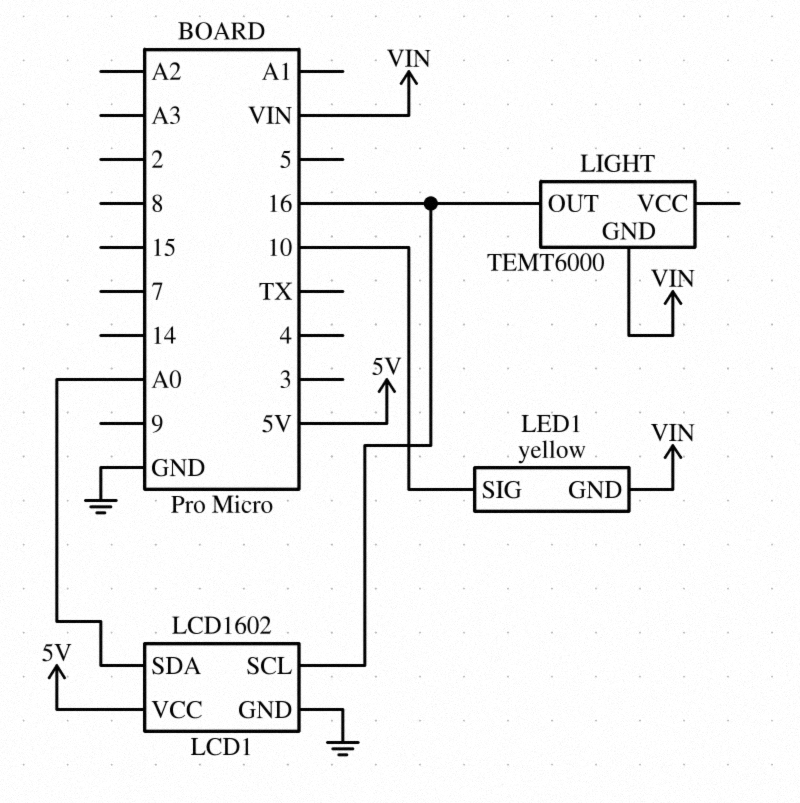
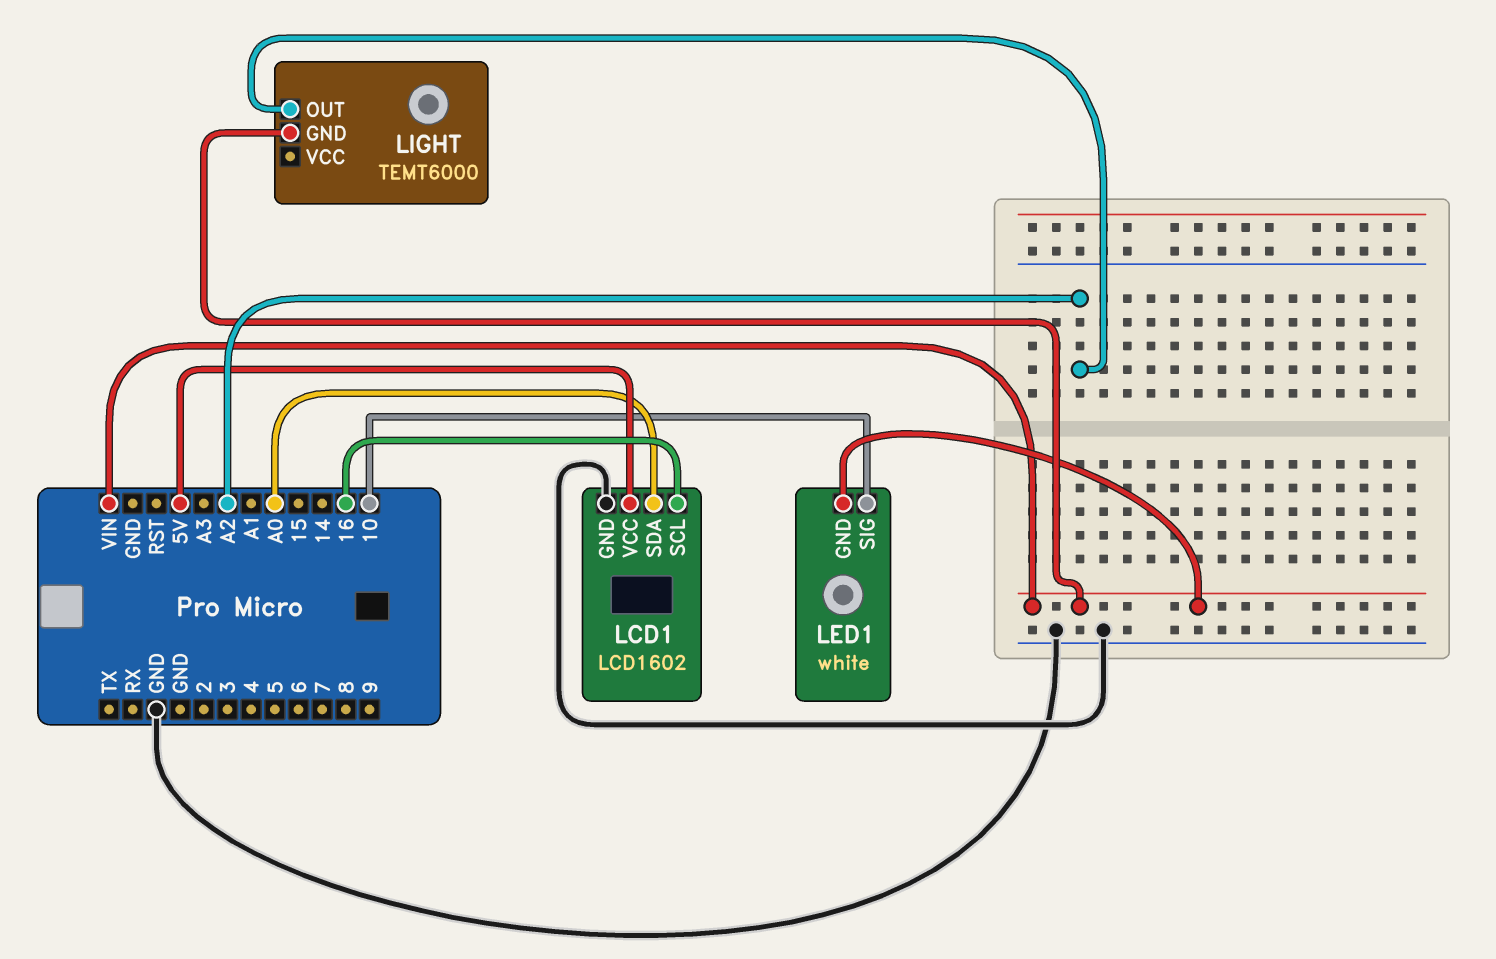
LED1: yellow -> white
LIGHT pin OUT: 16 -> A2

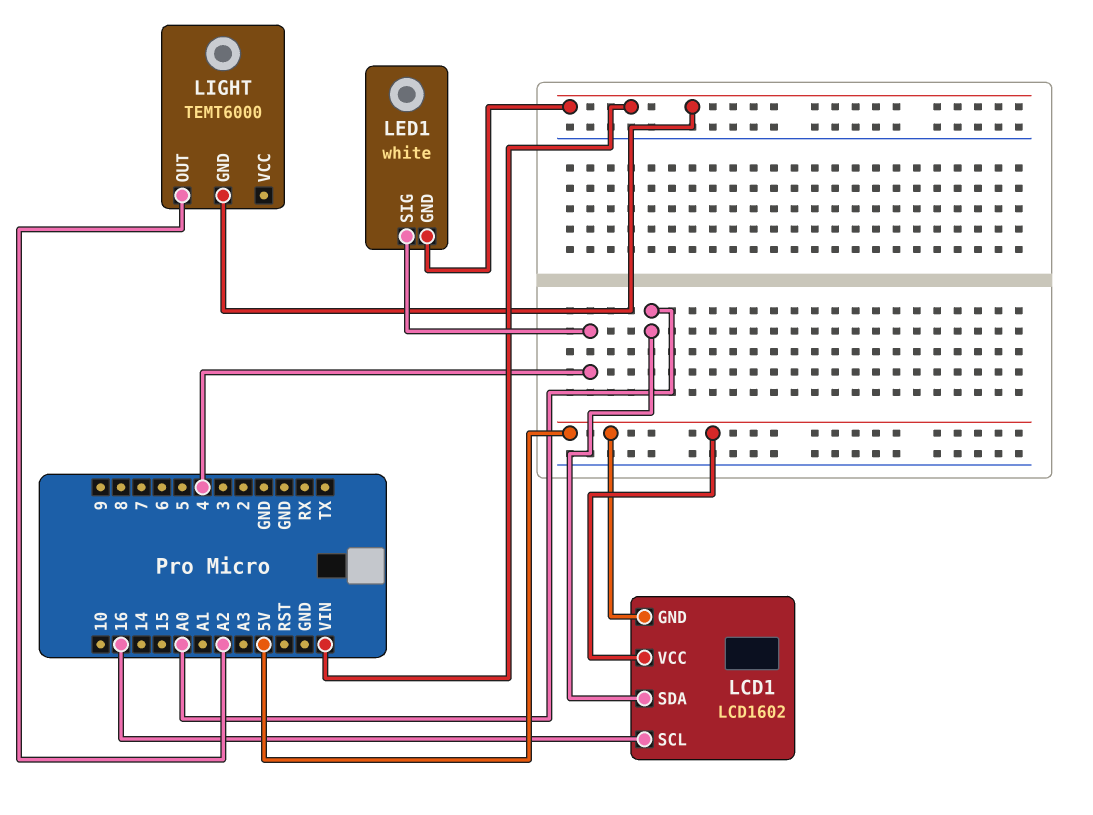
LCD1 pin GND: GND -> 5V
LED1 pin SIG: 10 -> 4

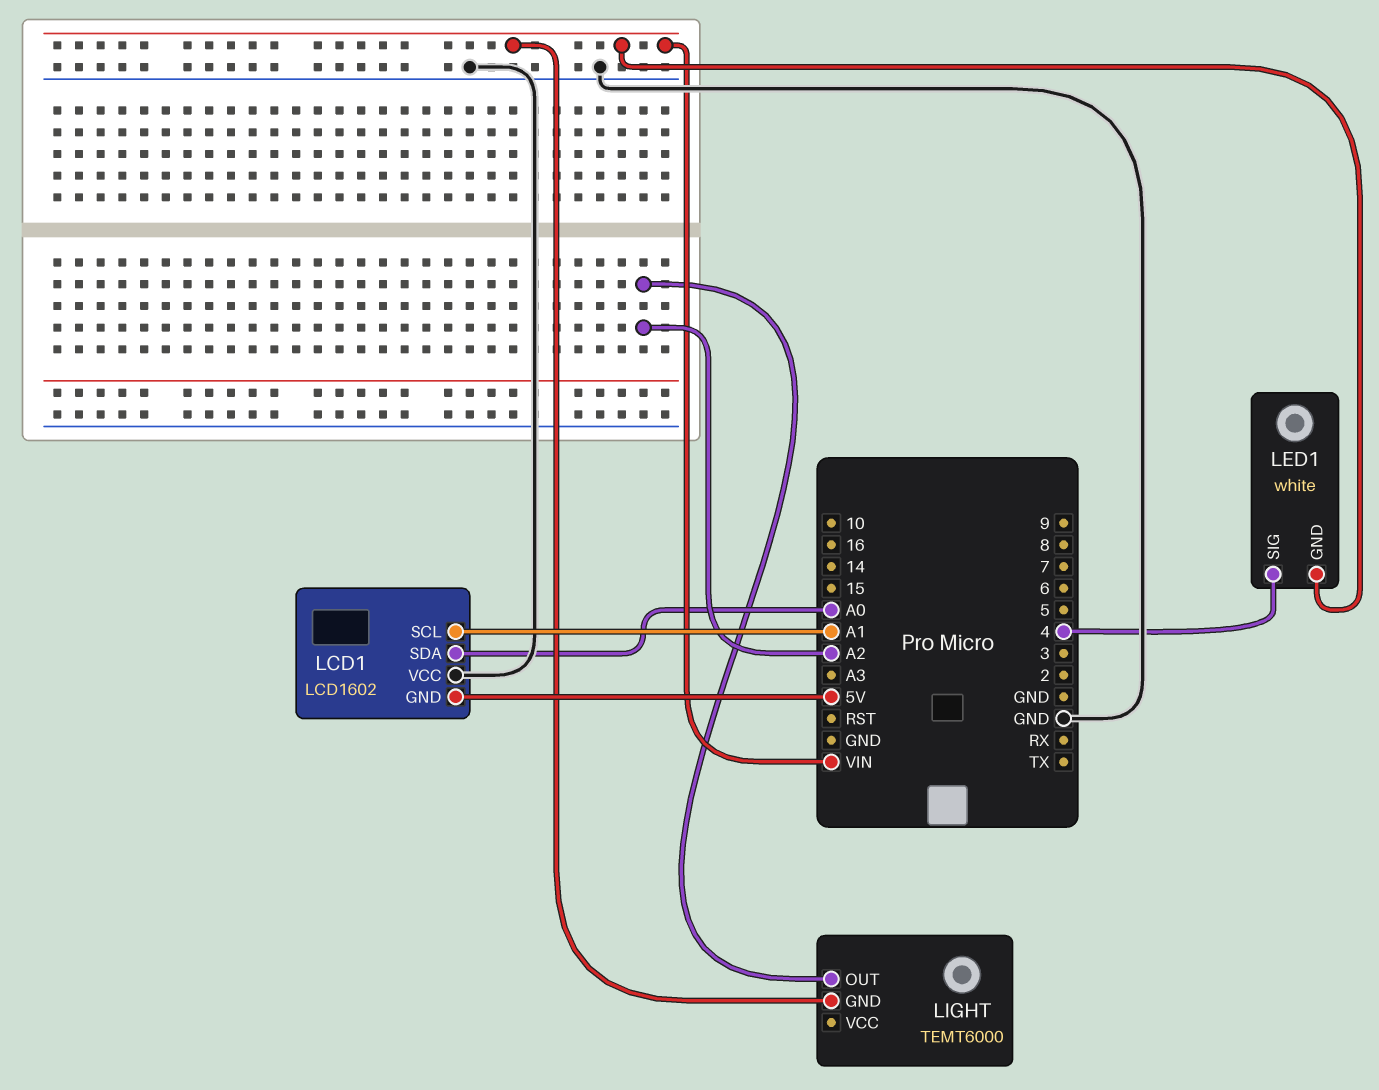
LCD1 pin SCL: 16 -> A1
LCD1 pin VCC: 5V -> GND

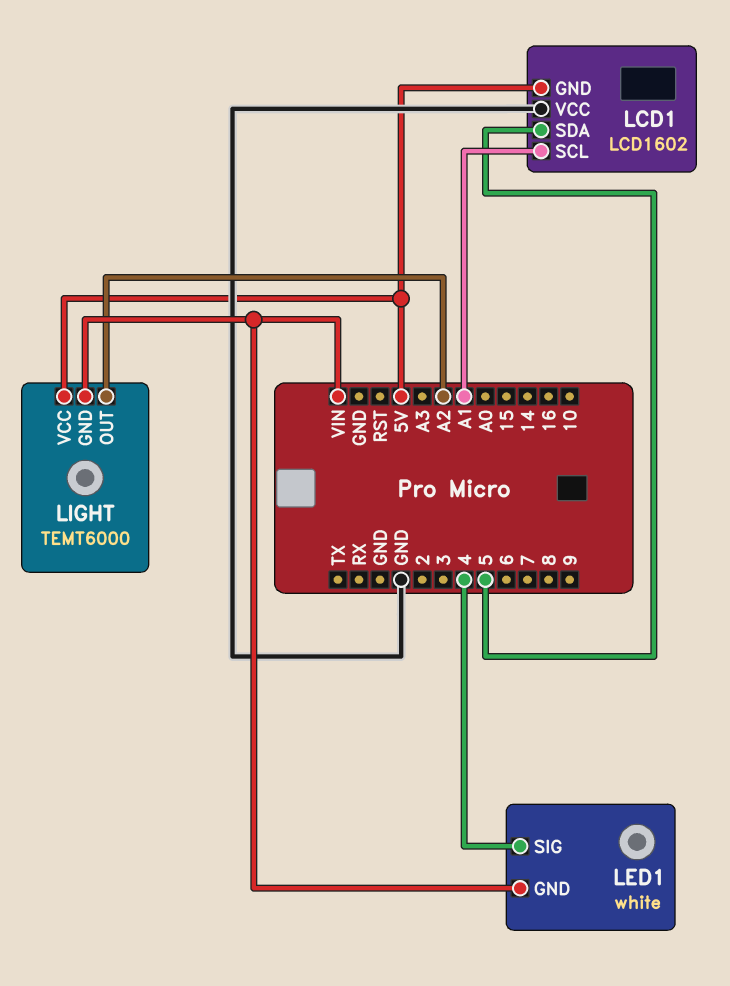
LCD1 pin SDA: A0 -> 5
LIGHT pin VCC: none -> 5V

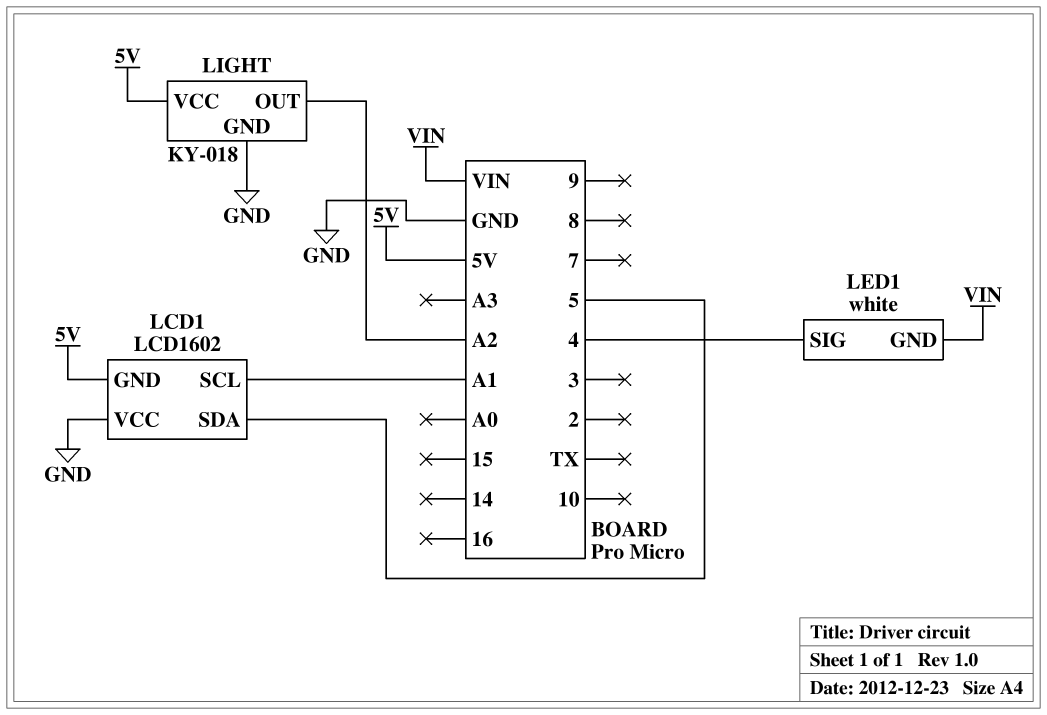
LIGHT: TEMT6000 -> KY-018
LIGHT pin GND: VIN -> GND

